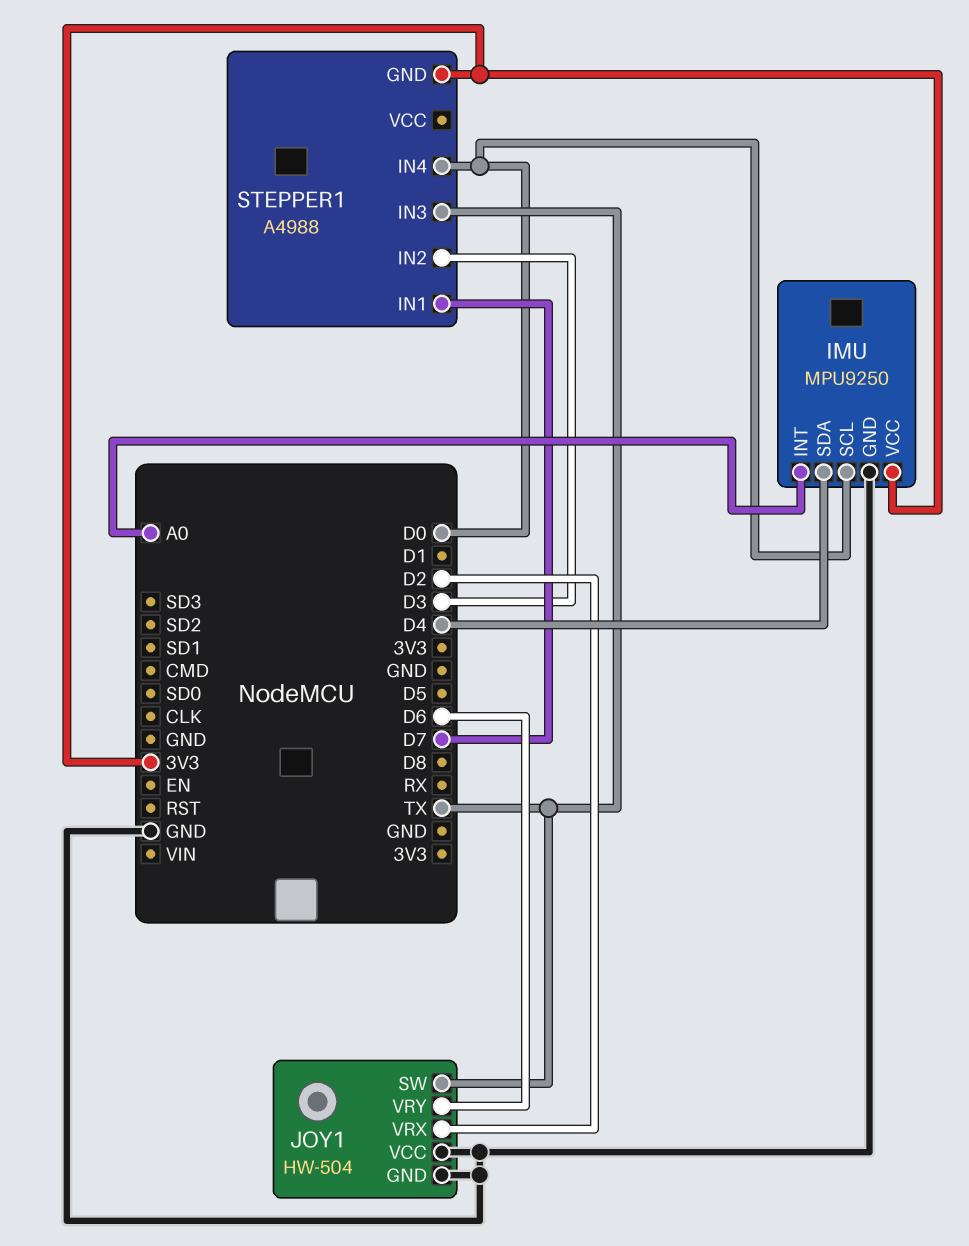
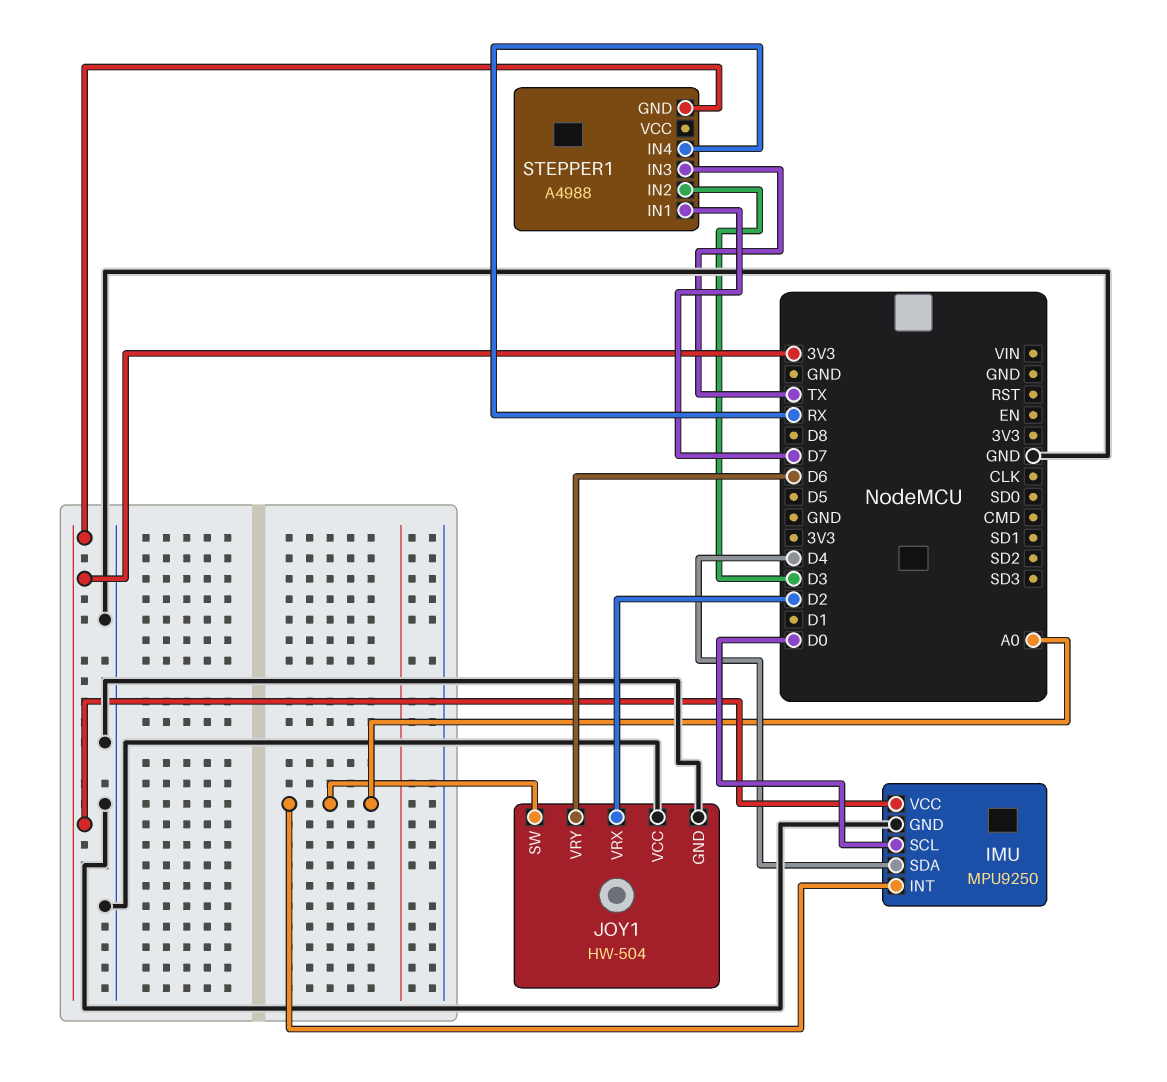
JOY1 pin SW: TX -> A0
STEPPER1 pin IN4: D0 -> RX

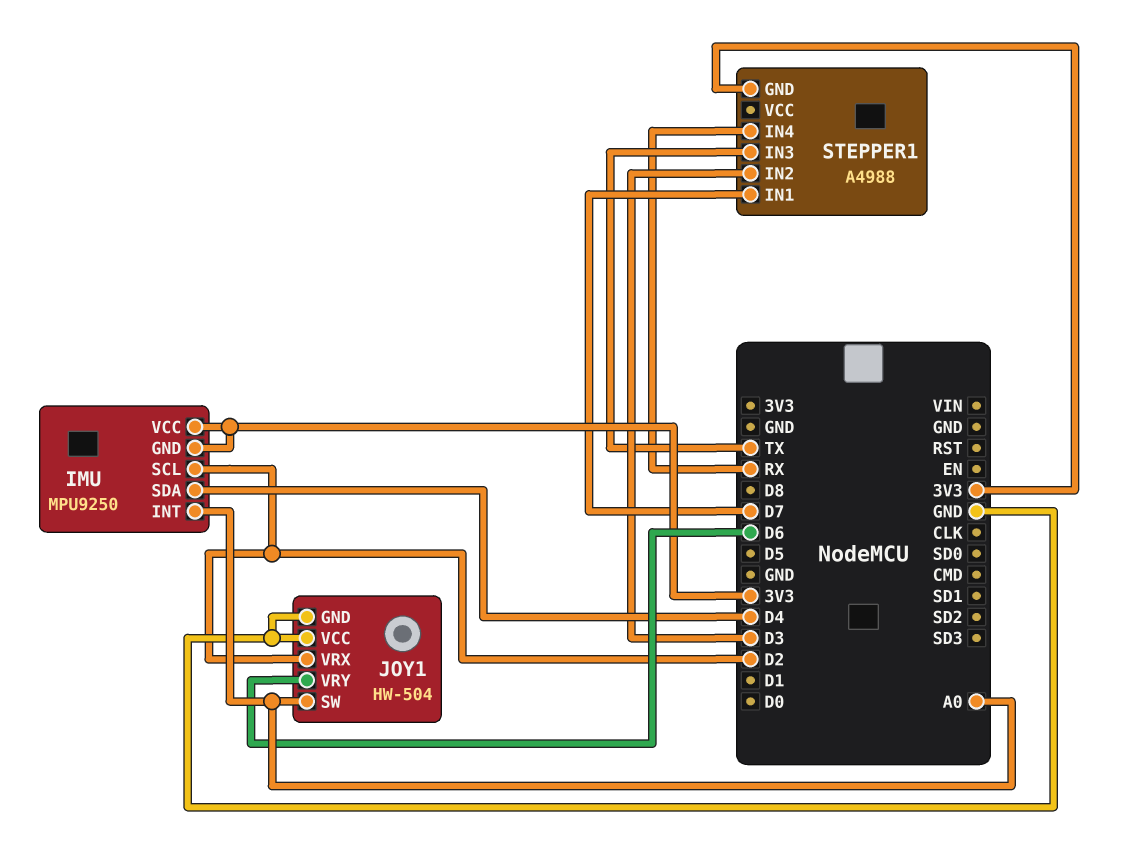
IMU pin GND: GND -> 3V3
IMU pin SCL: D0 -> D2

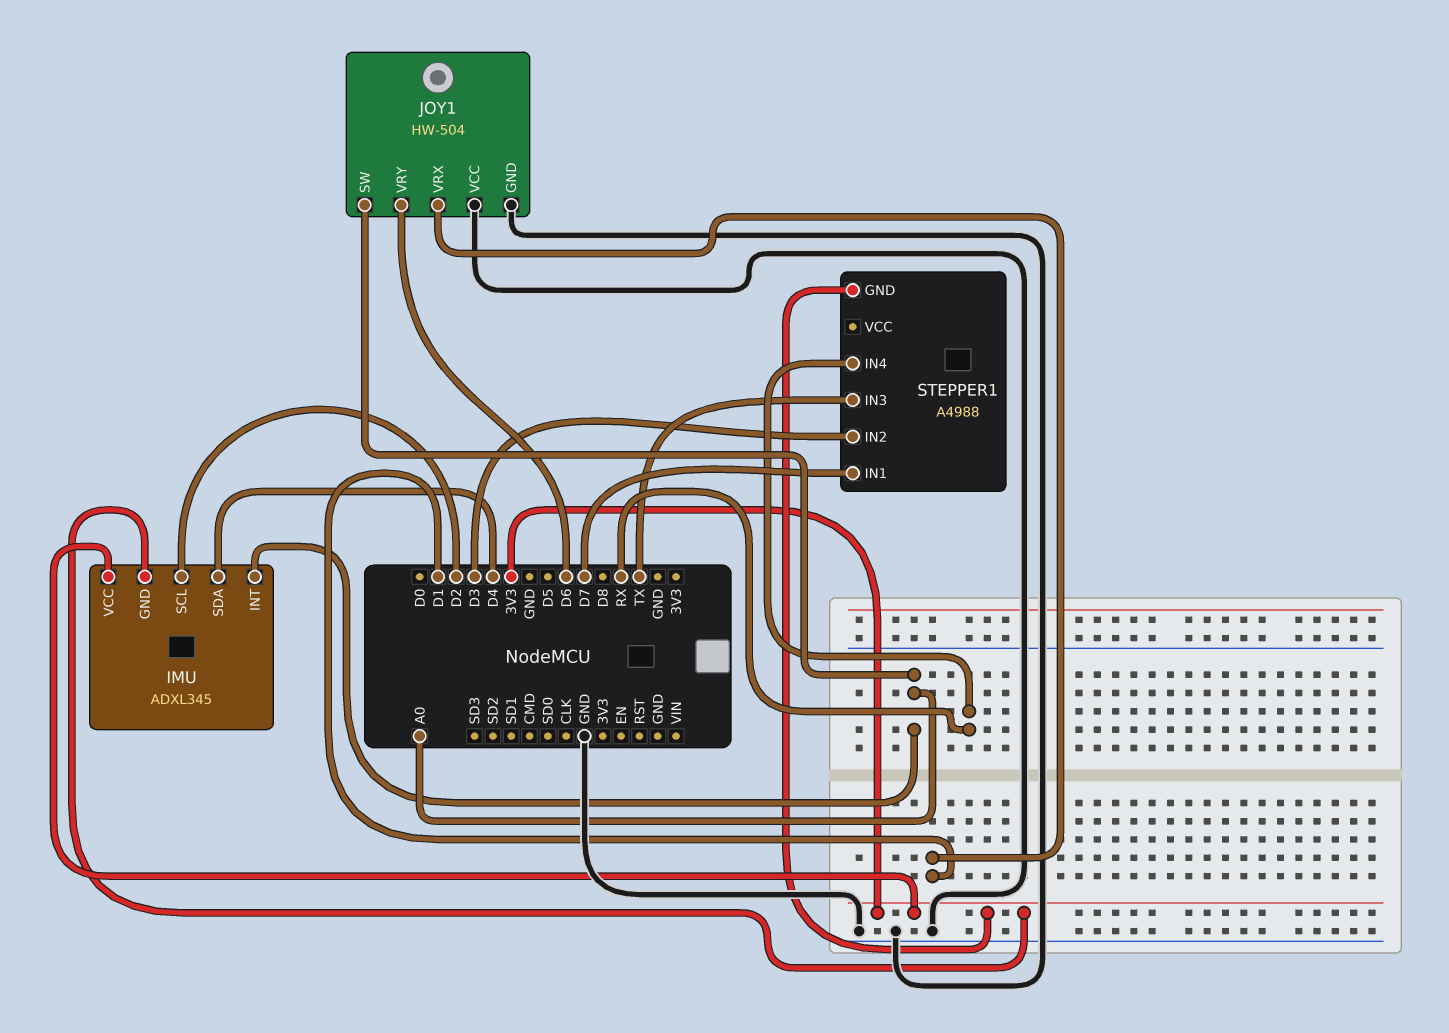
IMU: MPU9250 -> ADXL345
JOY1 pin VRX: D2 -> D1

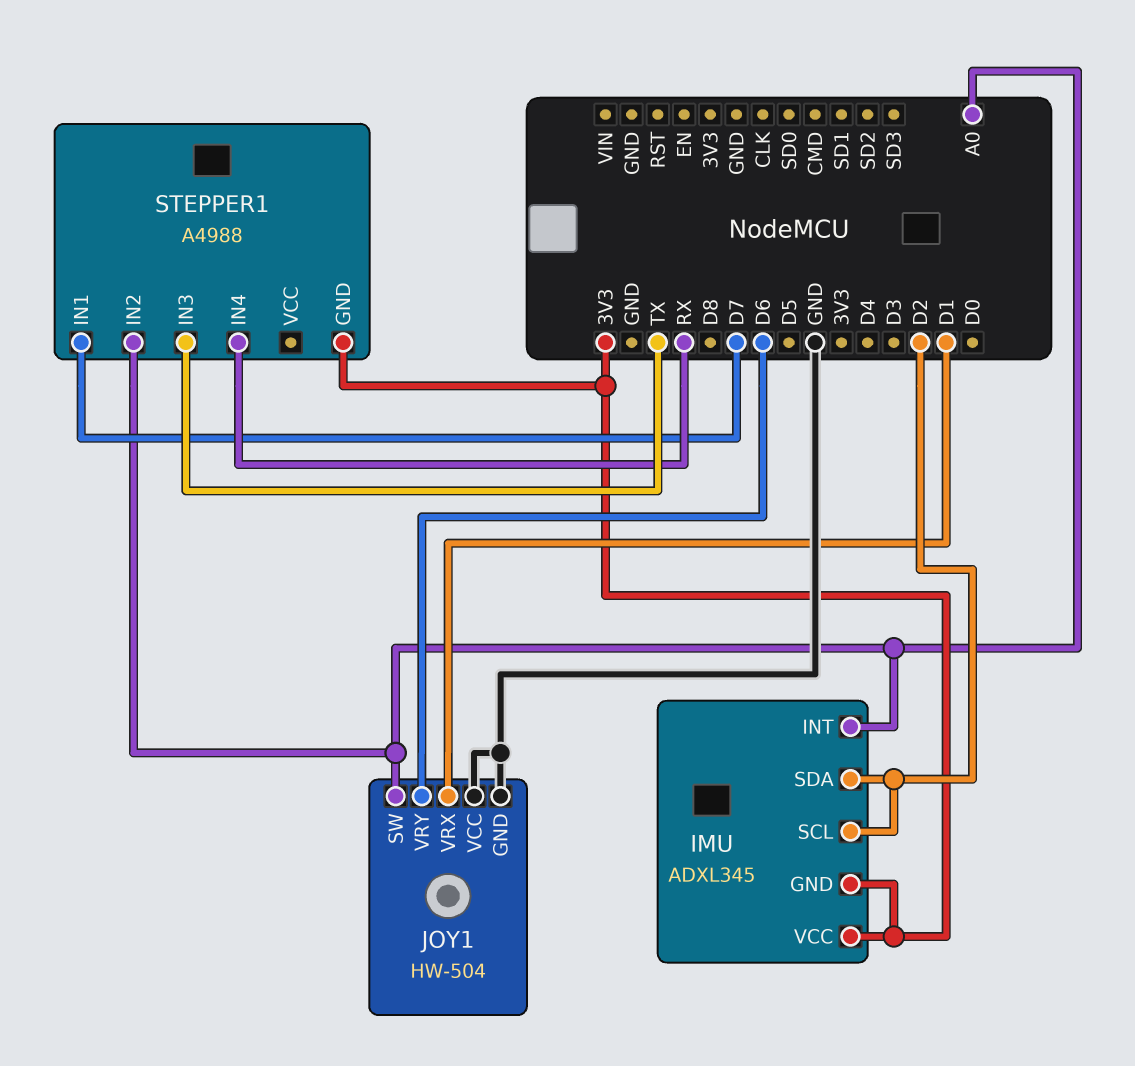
IMU pin SDA: D4 -> D2
STEPPER1 pin IN2: D3 -> A0

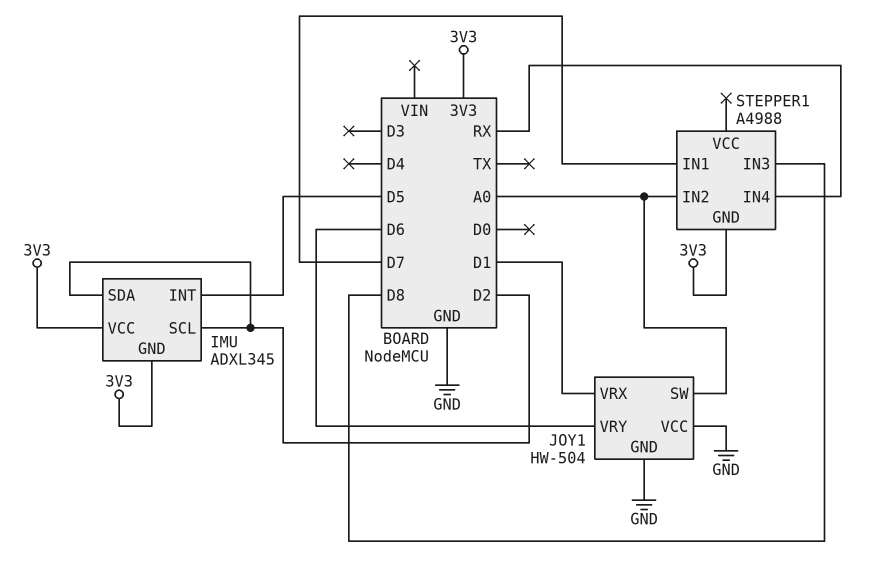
IMU pin INT: A0 -> D5
STEPPER1 pin IN3: TX -> D8

